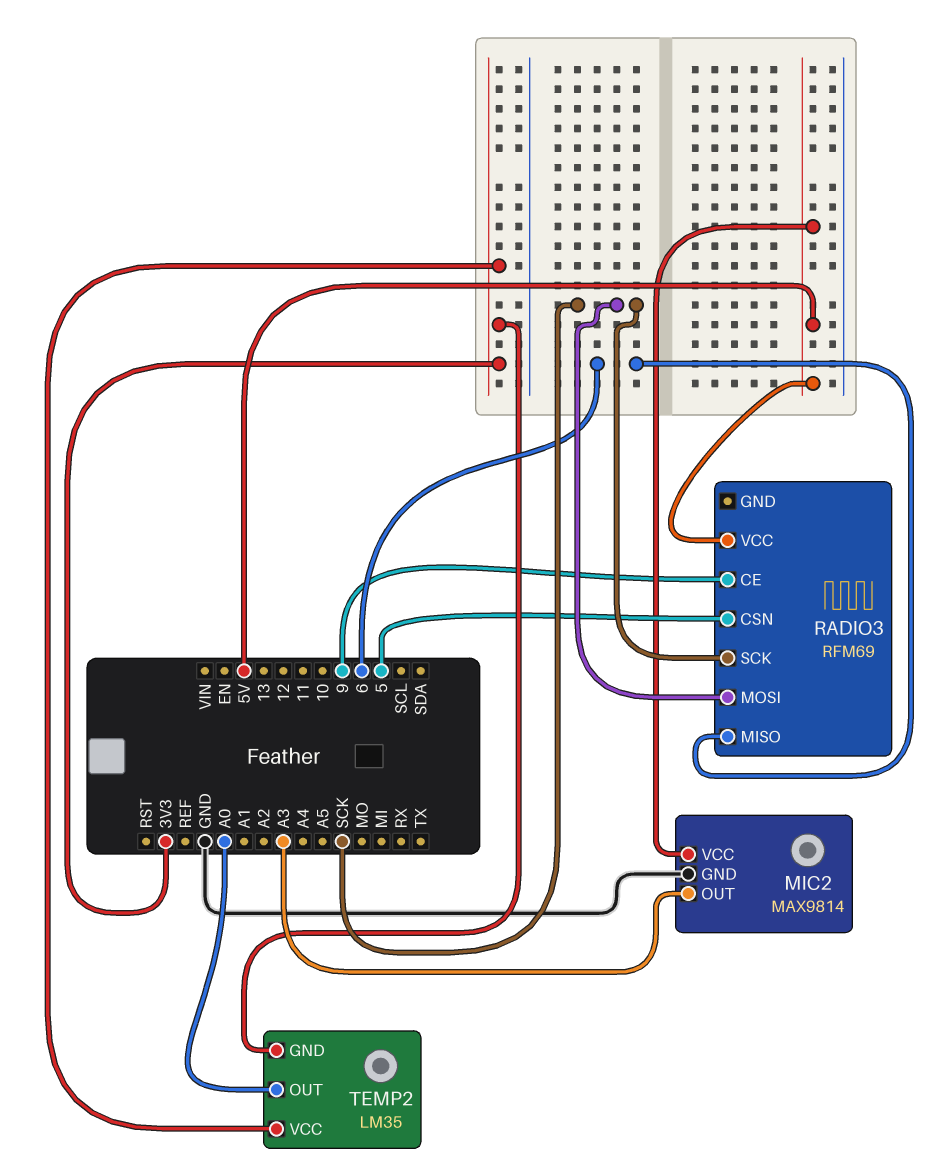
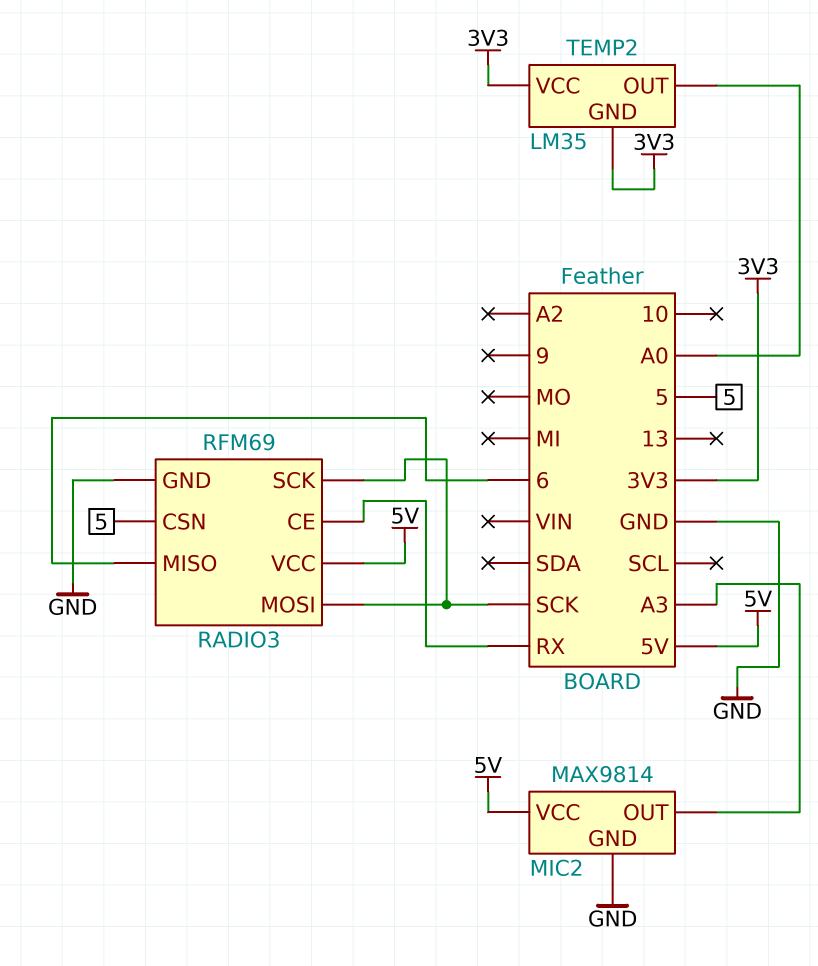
RADIO3 pin CE: 9 -> RX
RADIO3 pin GND: none -> GND

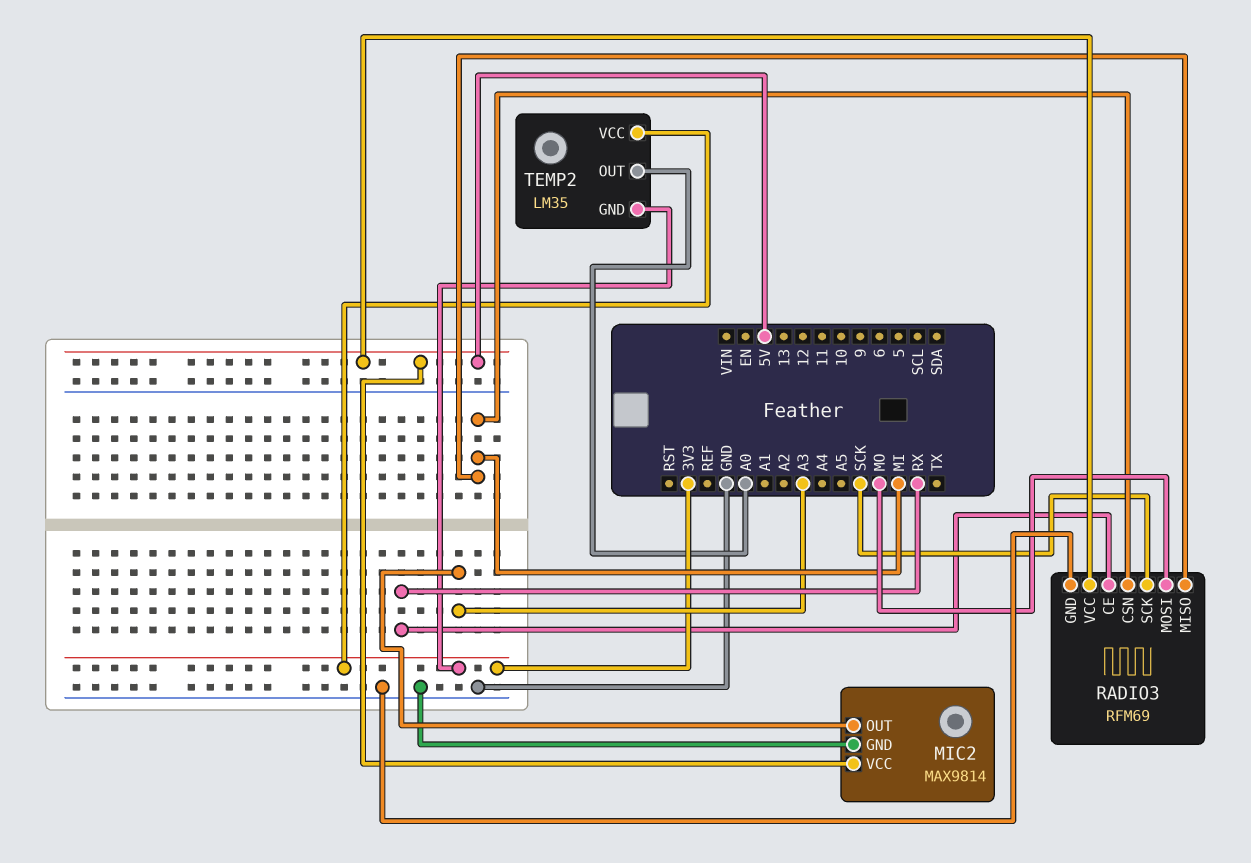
RADIO3 pin CSN: 5 -> MI
RADIO3 pin MISO: 6 -> MI
RADIO3 pin MOSI: SCK -> MO

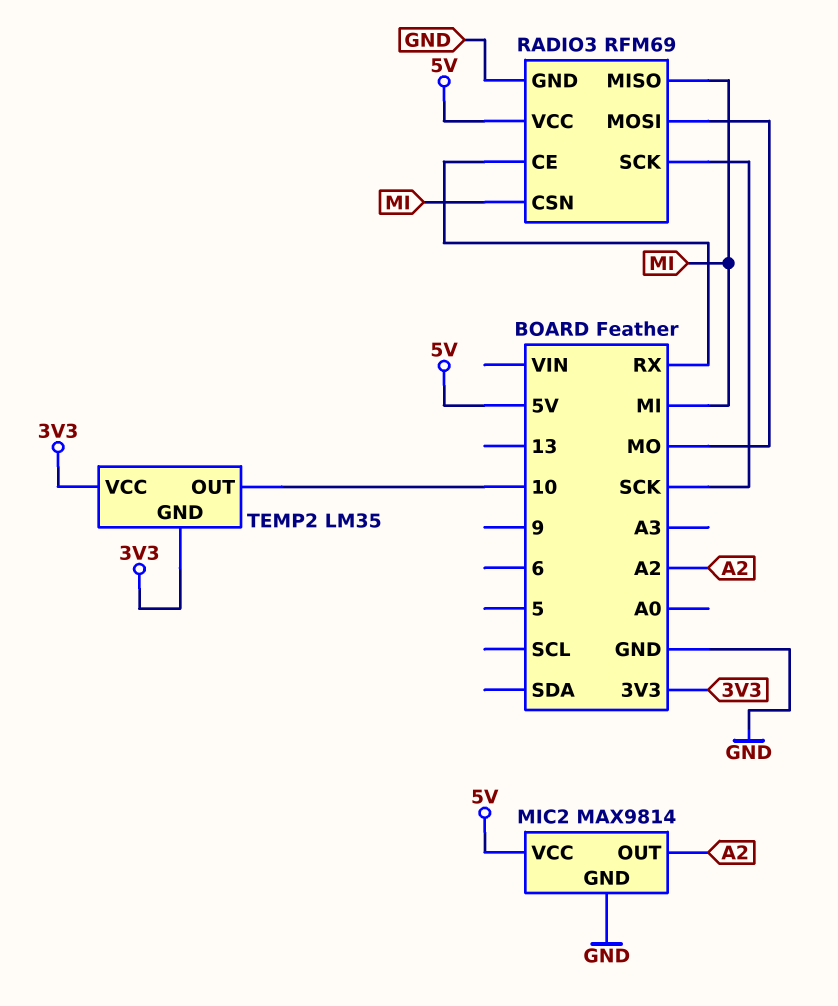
MIC2 pin OUT: A3 -> A2
TEMP2 pin OUT: A0 -> 10

